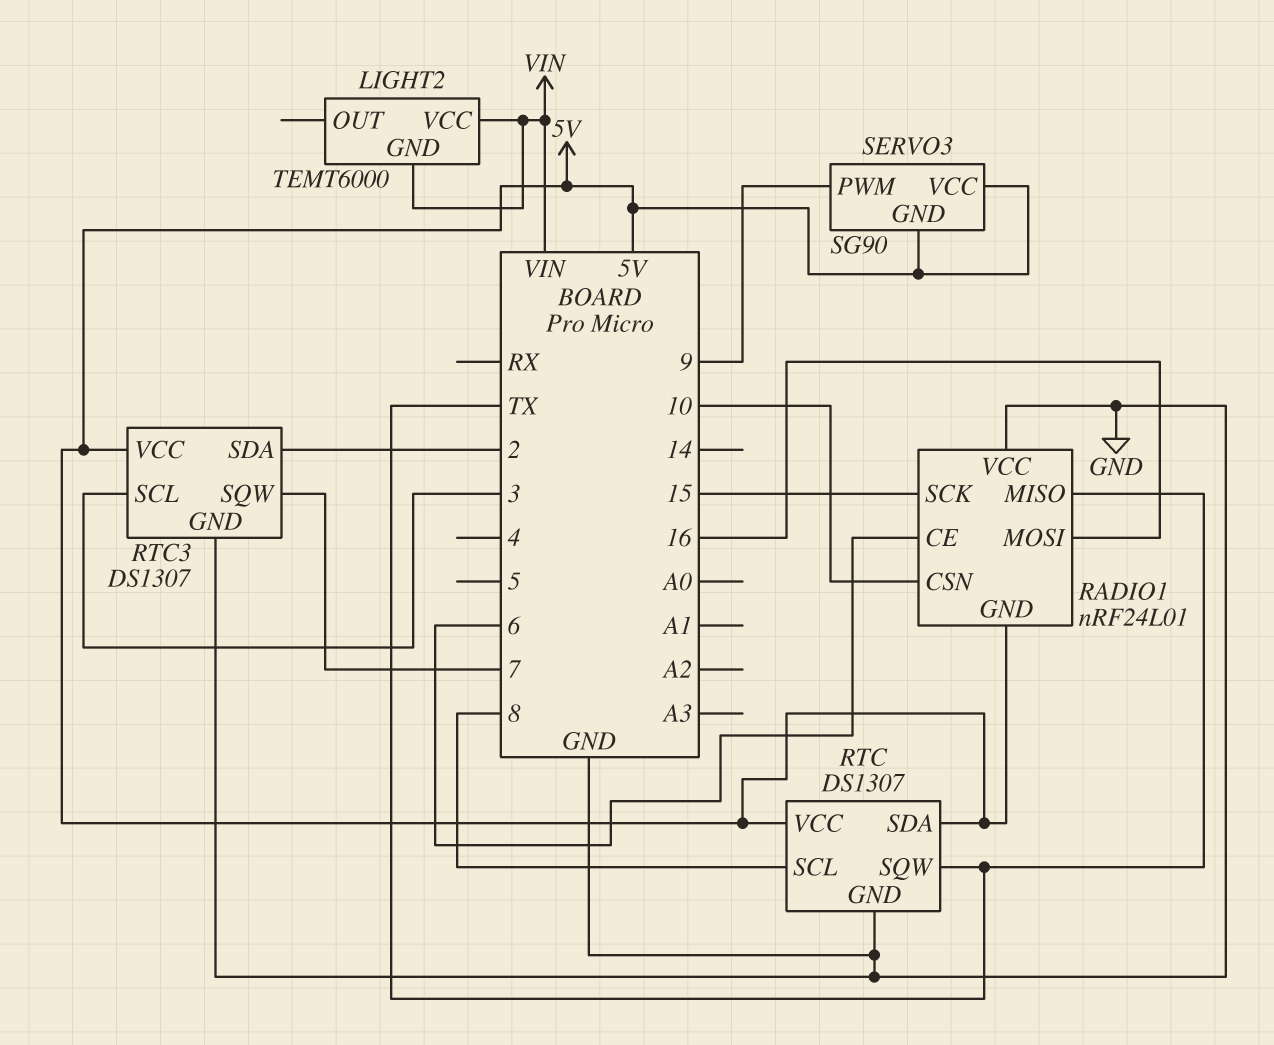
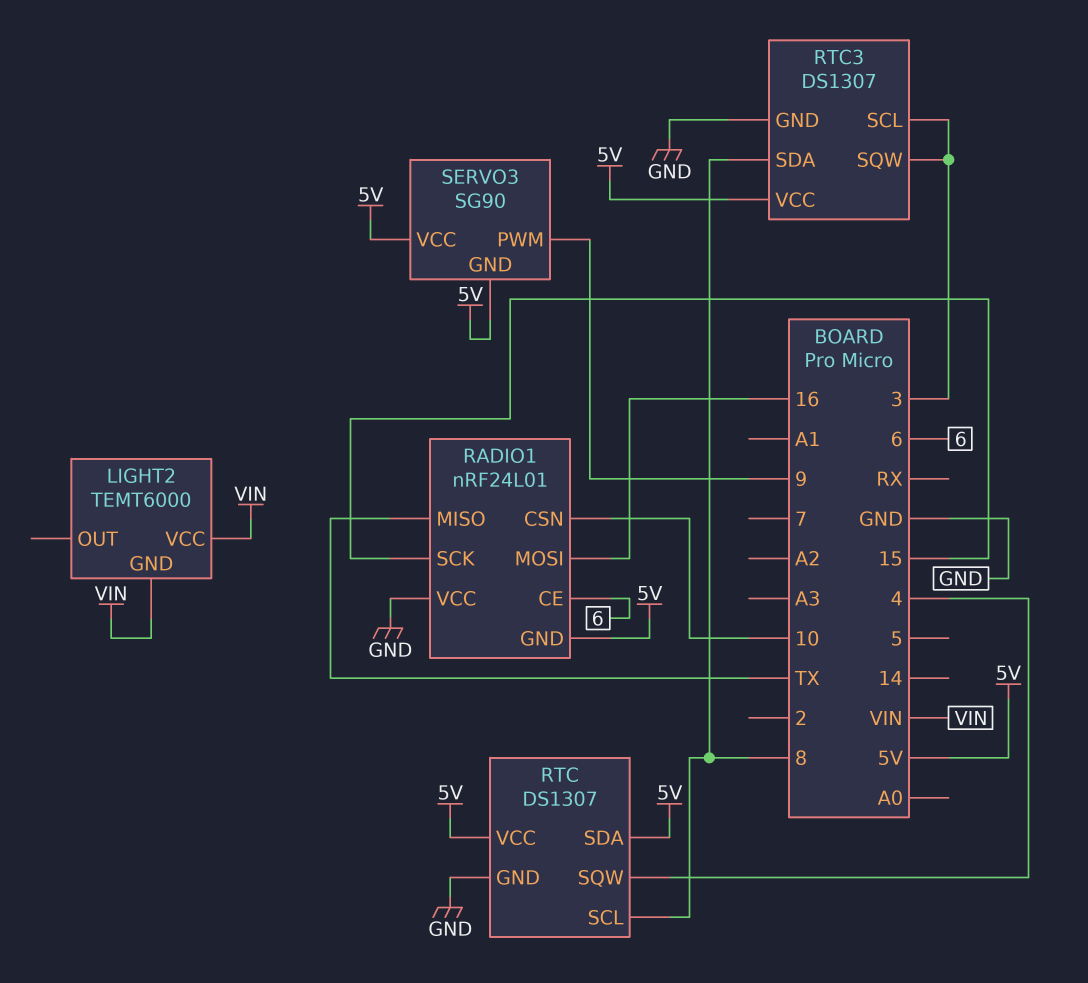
RTC pin SQW: TX -> 4
RTC3 pin SDA: 2 -> 8
RTC3 pin SQW: 7 -> 3

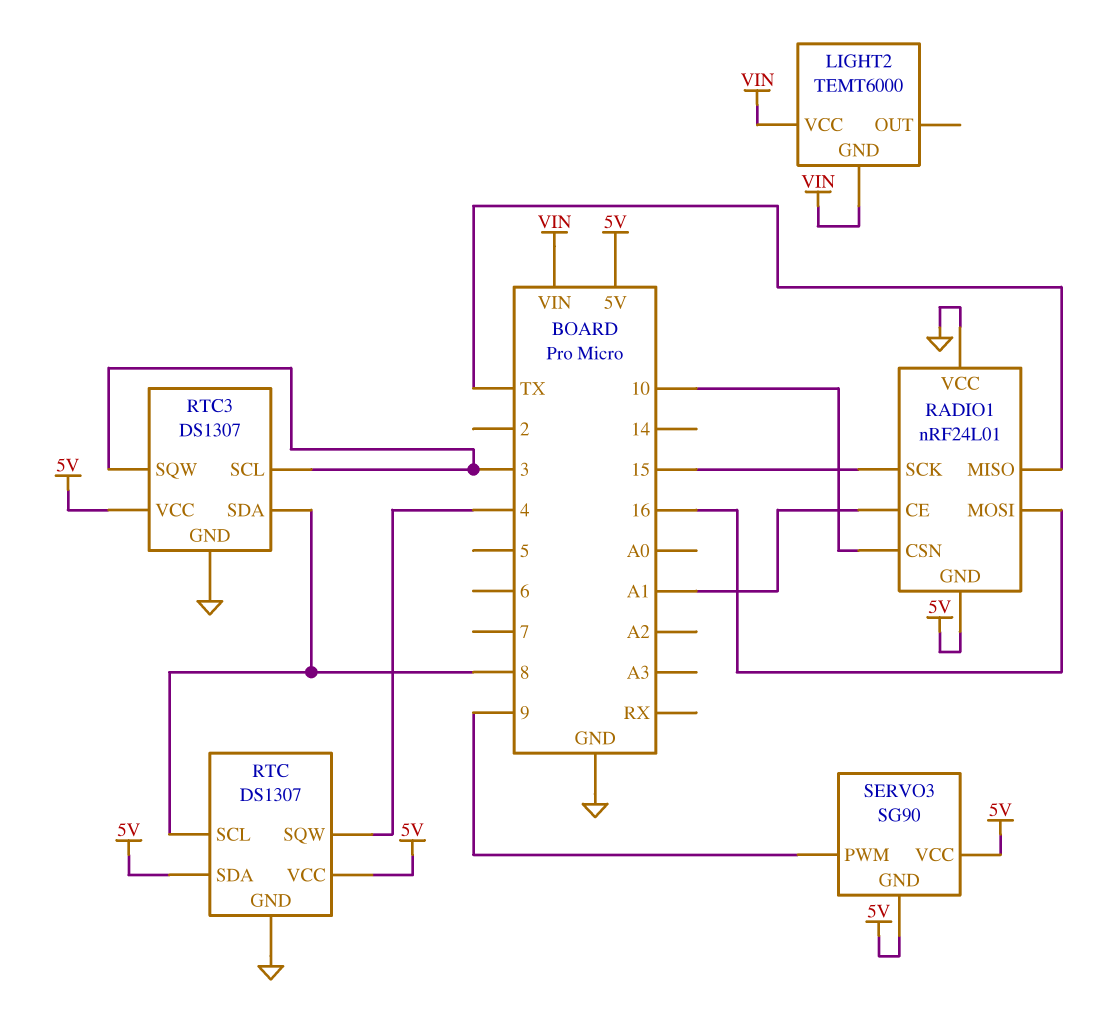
RADIO1 pin CE: 6 -> A1

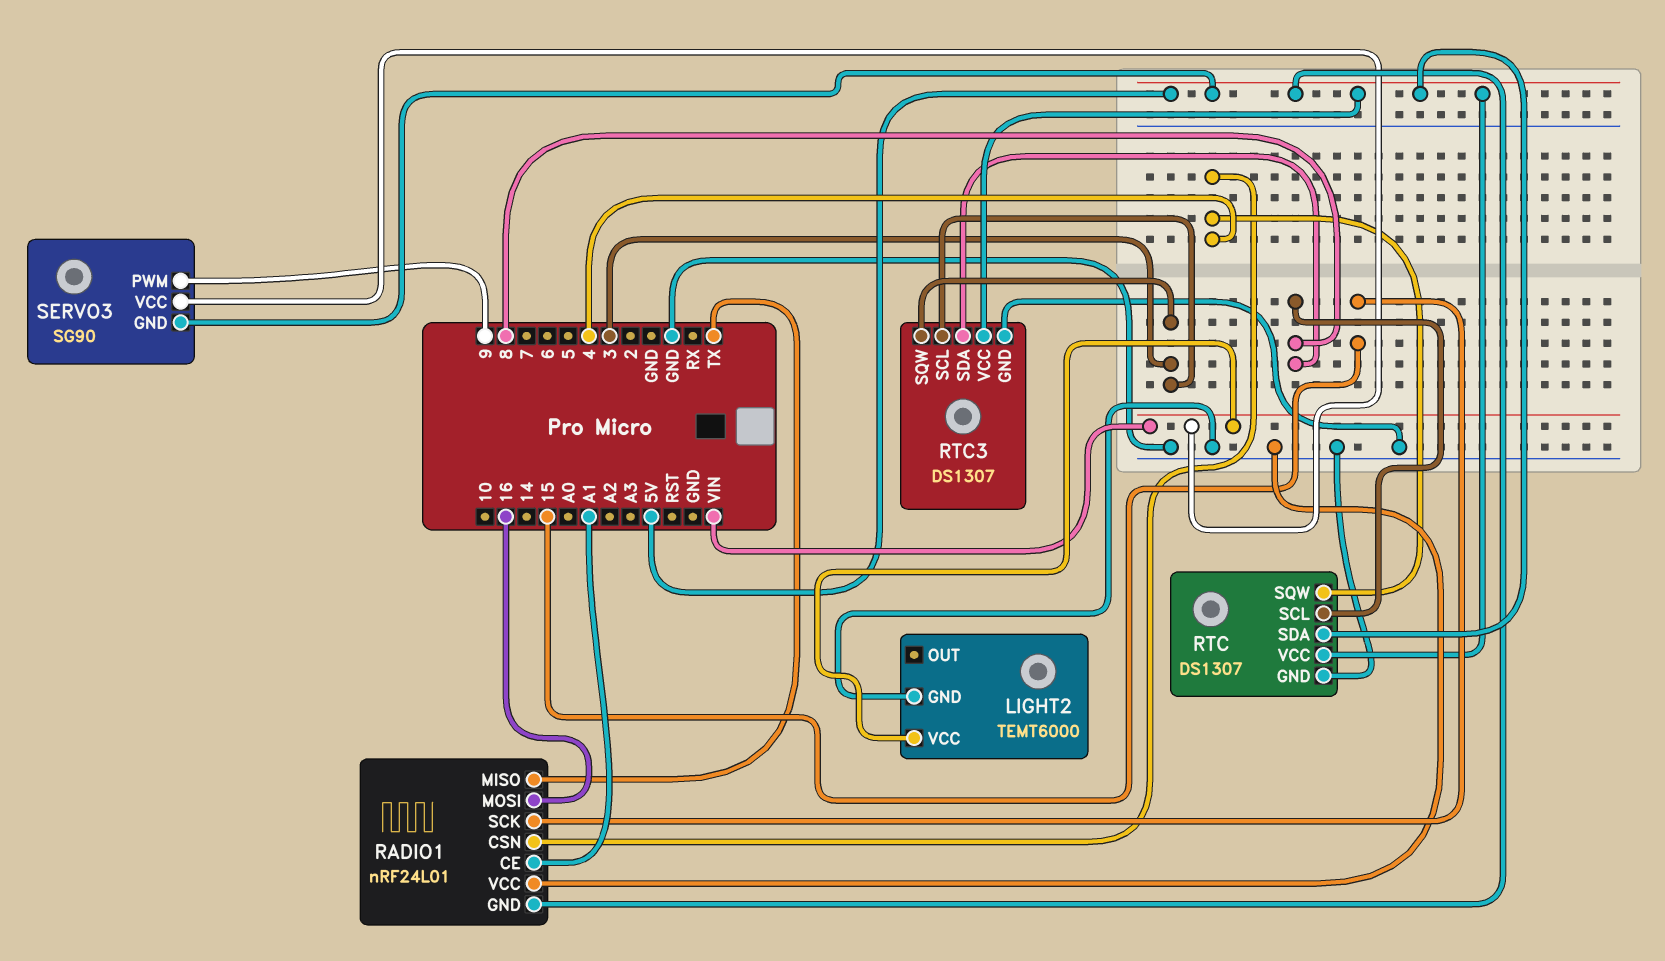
LIGHT2 pin GND: VIN -> GND
RADIO1 pin CSN: 10 -> 4
SERVO3 pin VCC: 5V -> VIN

